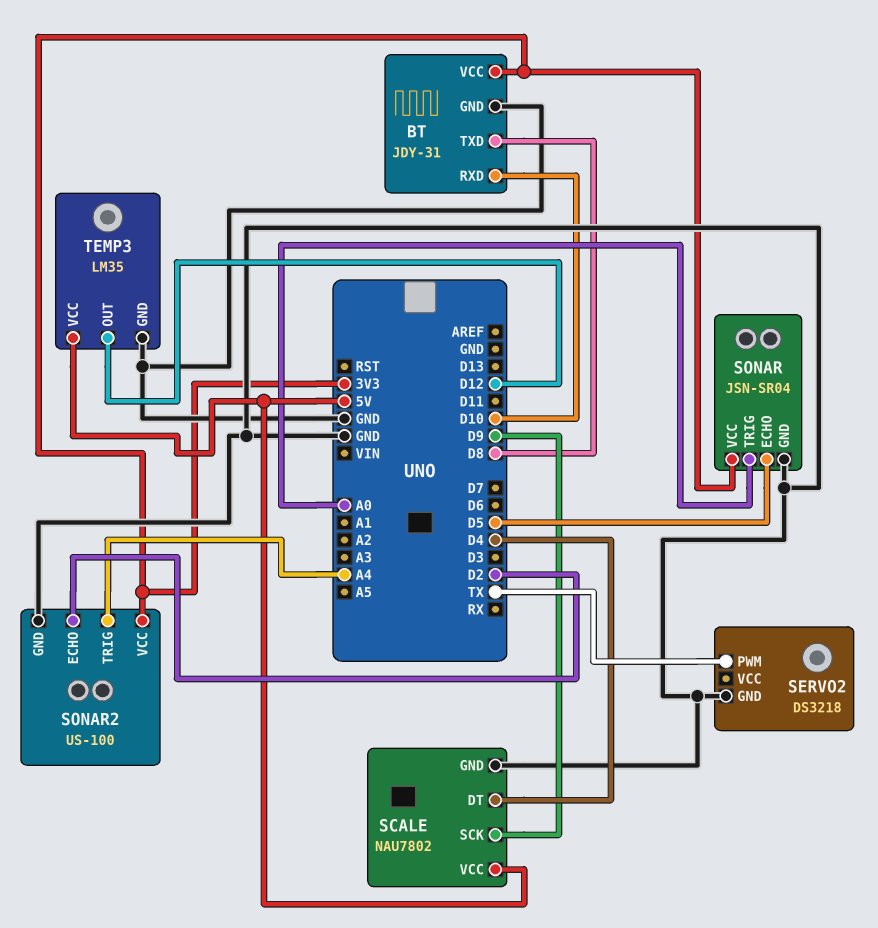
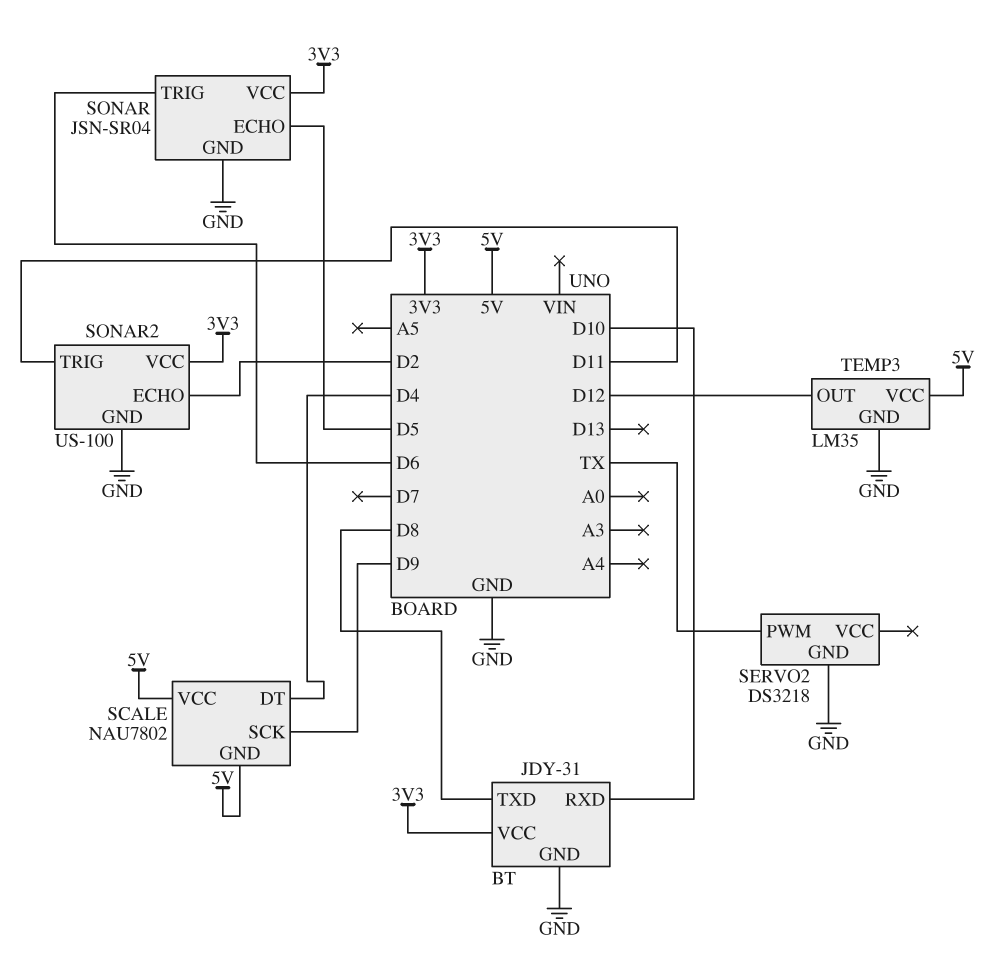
SCALE pin GND: GND -> 5V
SONAR pin TRIG: A0 -> D6
SONAR2 pin TRIG: A4 -> D11

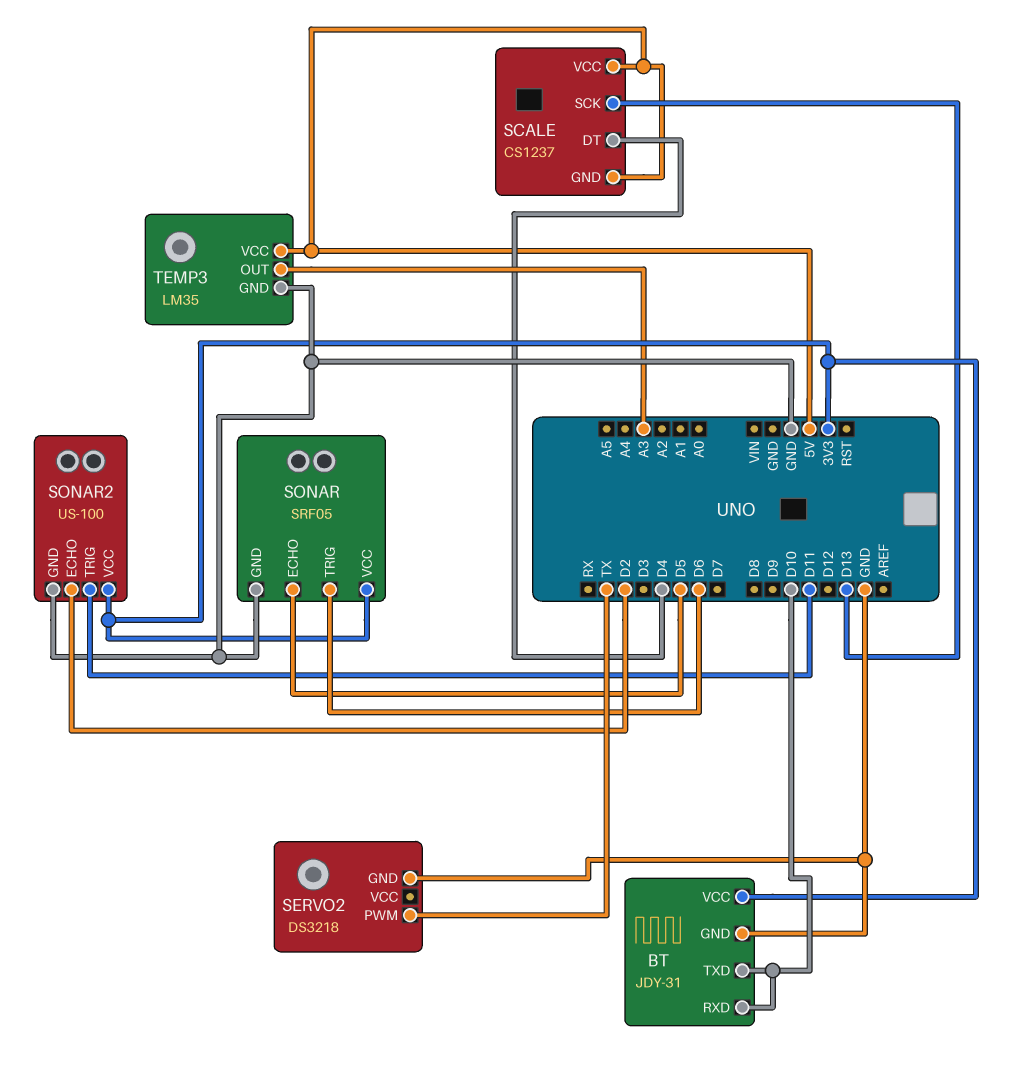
BT pin TXD: D8 -> D10
SCALE: NAU7802 -> CS1237
SCALE pin SCK: D9 -> D13
SONAR: JSN-SR04 -> SRF05
TEMP3 pin OUT: D12 -> A3

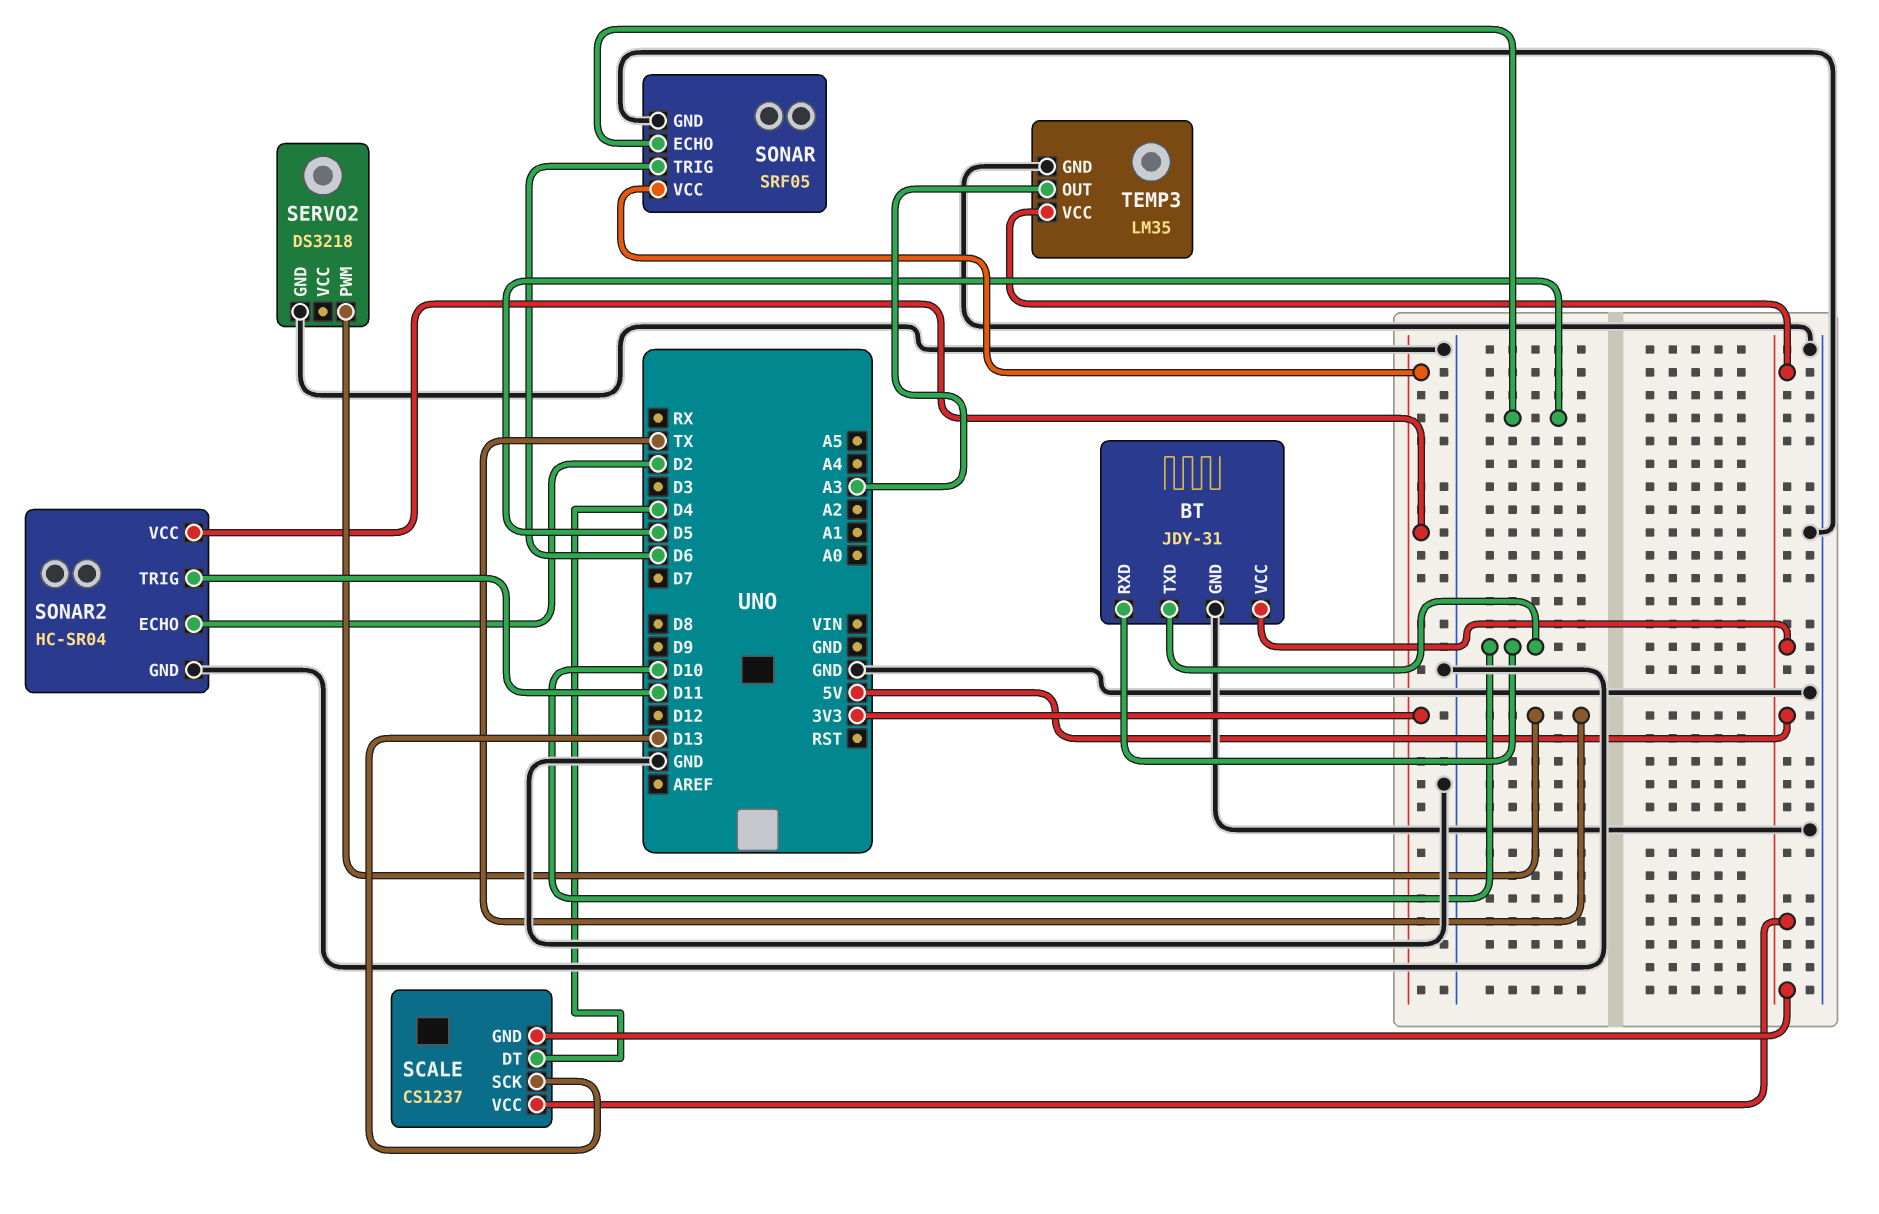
BT pin VCC: 3V3 -> 5V
SONAR2: US-100 -> HC-SR04

